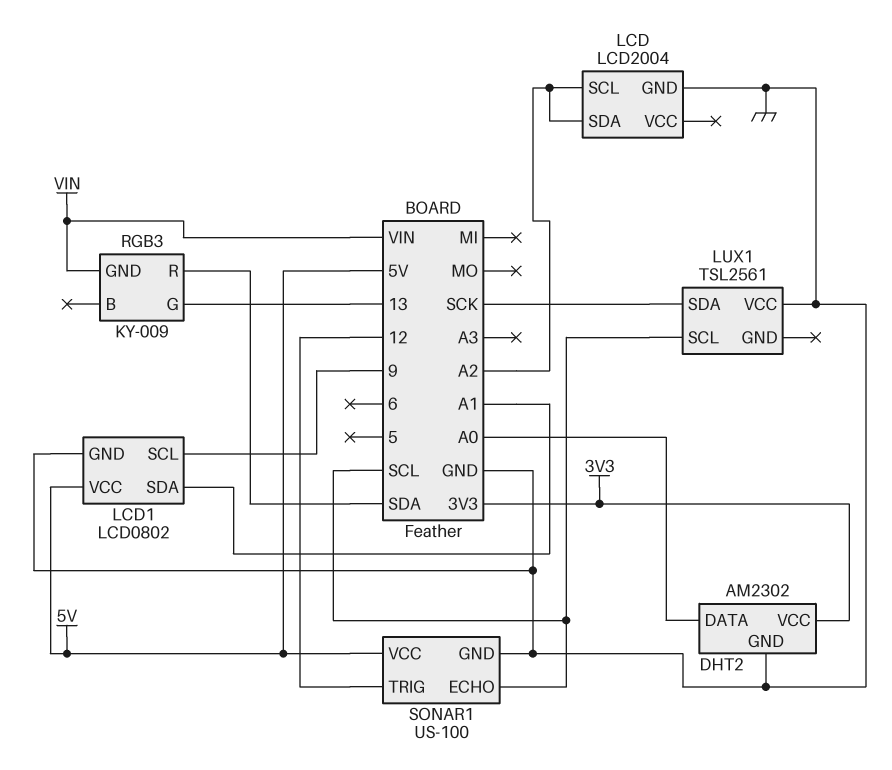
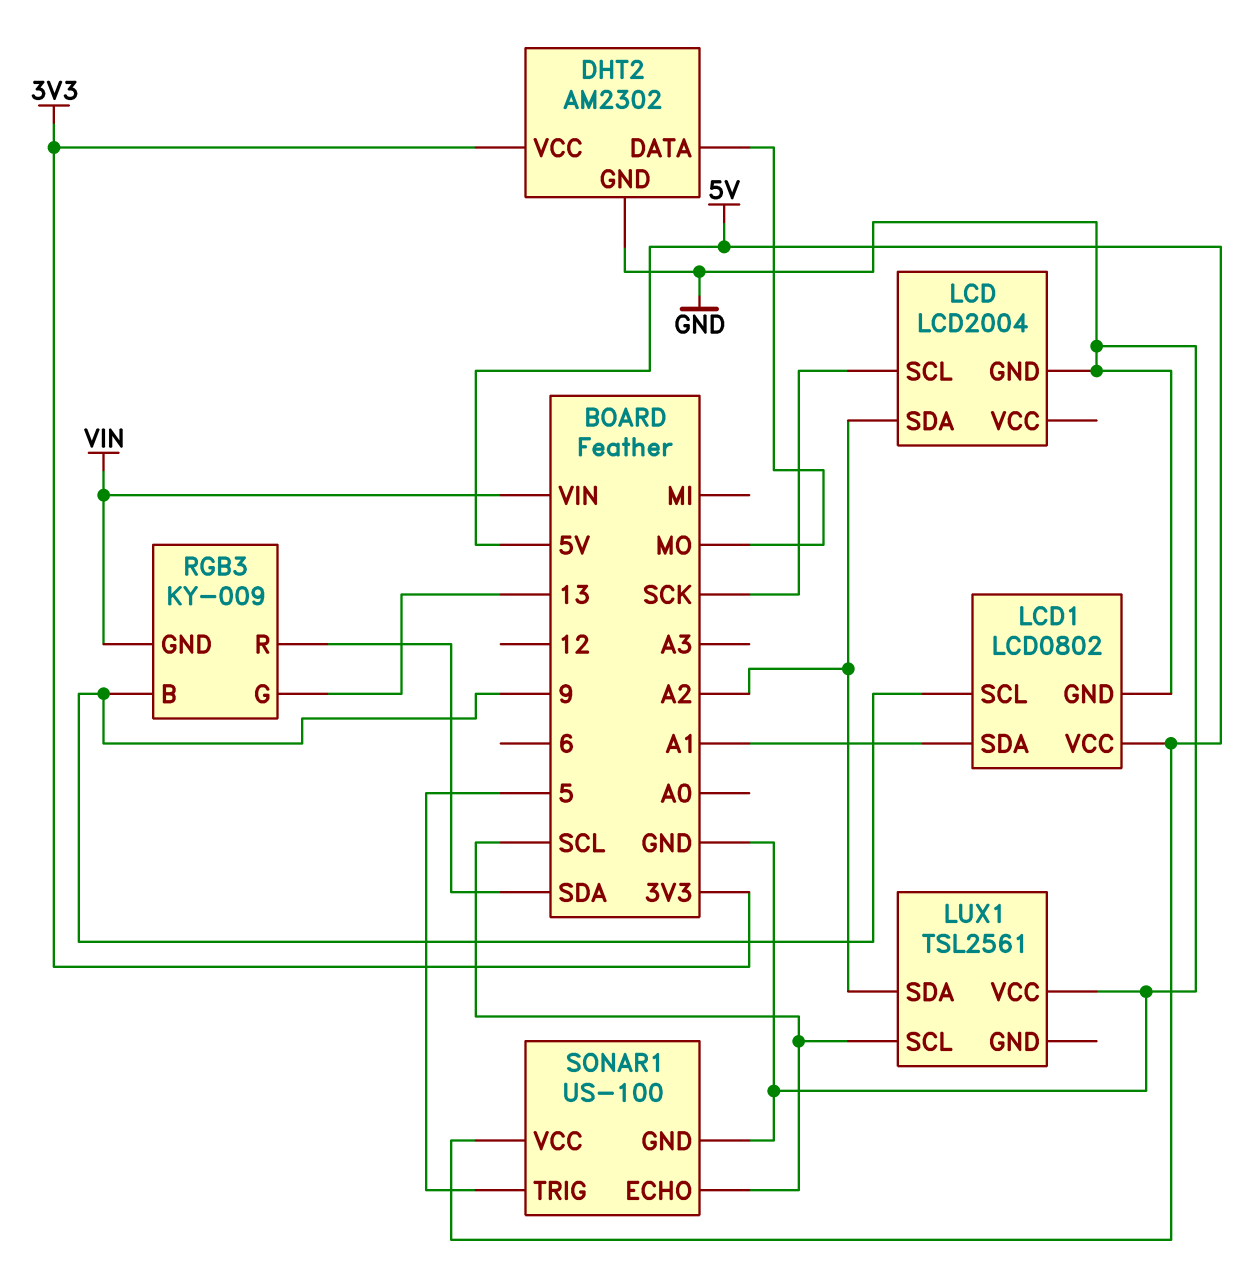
DHT2 pin DATA: A0 -> MO
LCD pin SCL: A2 -> SCK
LUX1 pin SDA: SCK -> A2
RGB3 pin B: none -> 9
SONAR1 pin TRIG: 12 -> 5

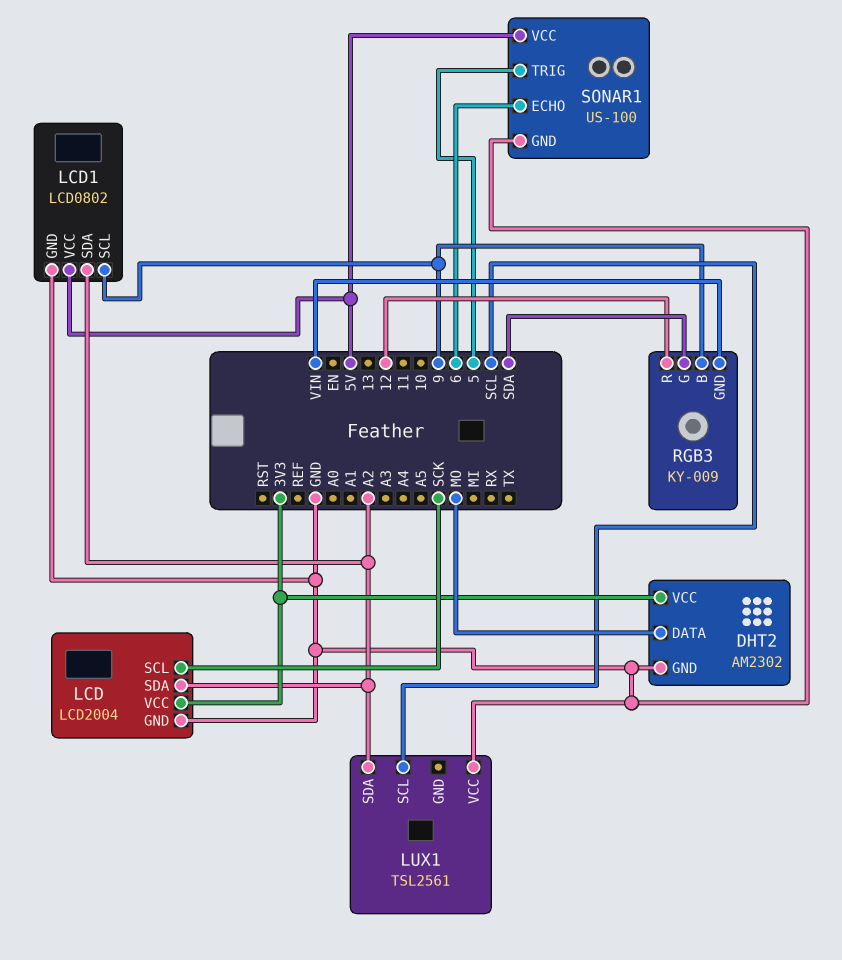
LCD pin VCC: none -> 3V3
LCD1 pin SDA: A1 -> A2
RGB3 pin G: 13 -> SDA
RGB3 pin R: SDA -> 12
SONAR1 pin ECHO: SCL -> 6

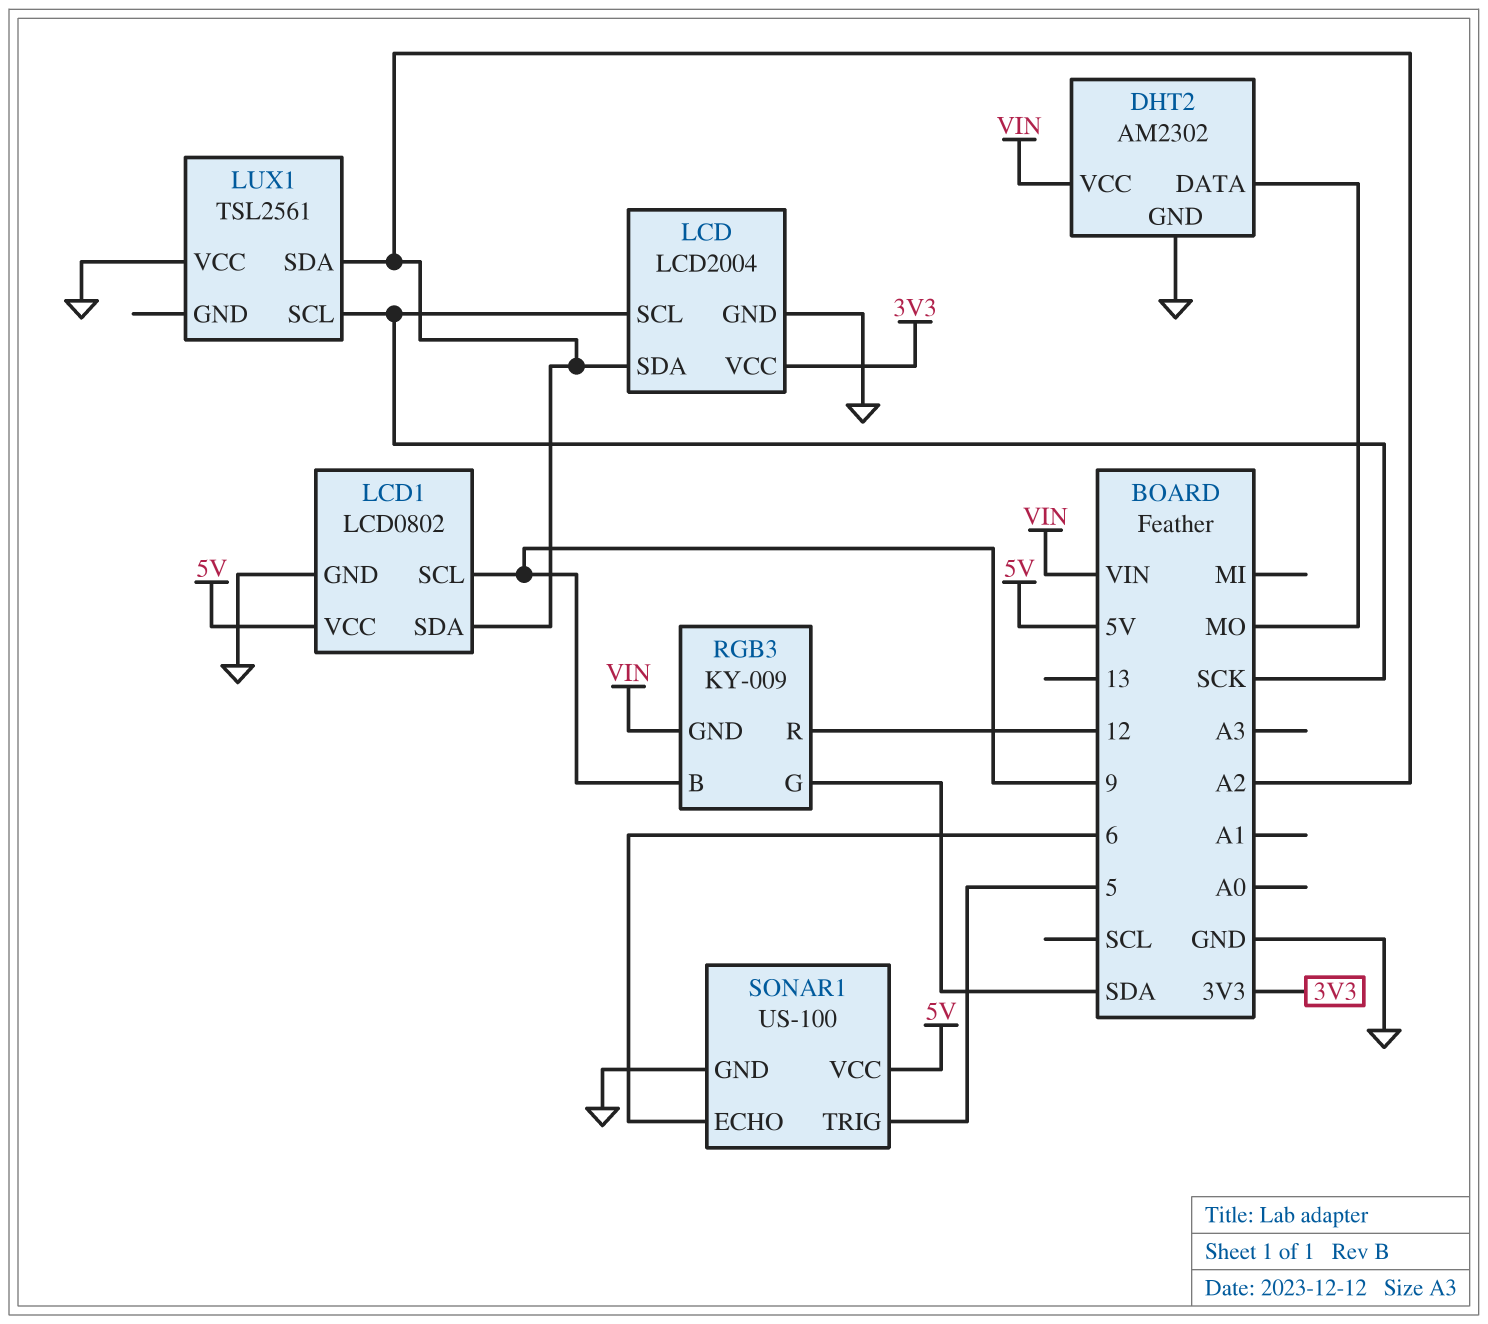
DHT2 pin VCC: 3V3 -> VIN
LUX1 pin SCL: SCL -> SCK

